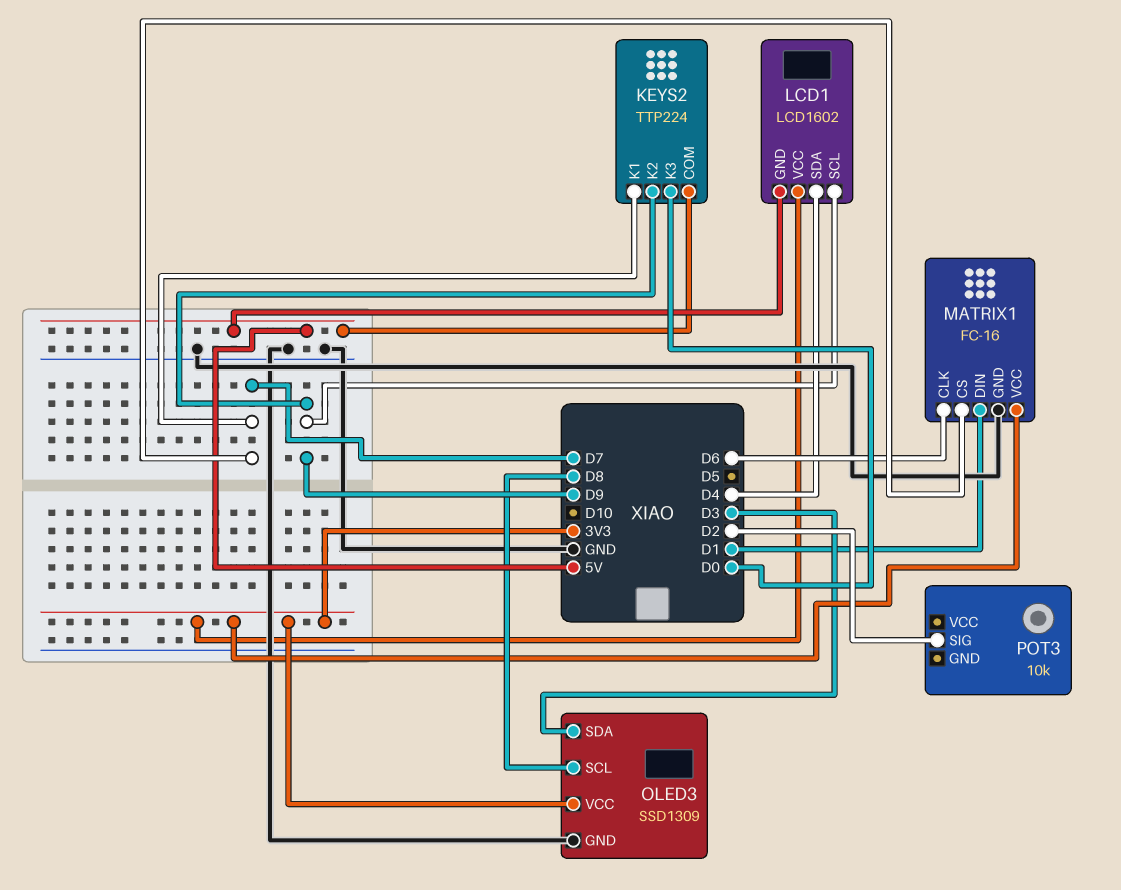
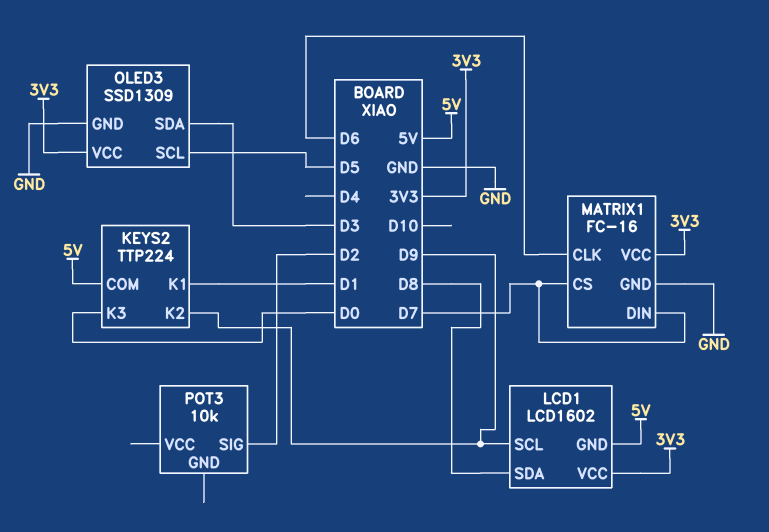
KEYS2 pin K1: D7 -> D1
LCD1 pin SDA: D4 -> D8
MATRIX1 pin DIN: D1 -> D7
OLED3 pin SCL: D8 -> D5

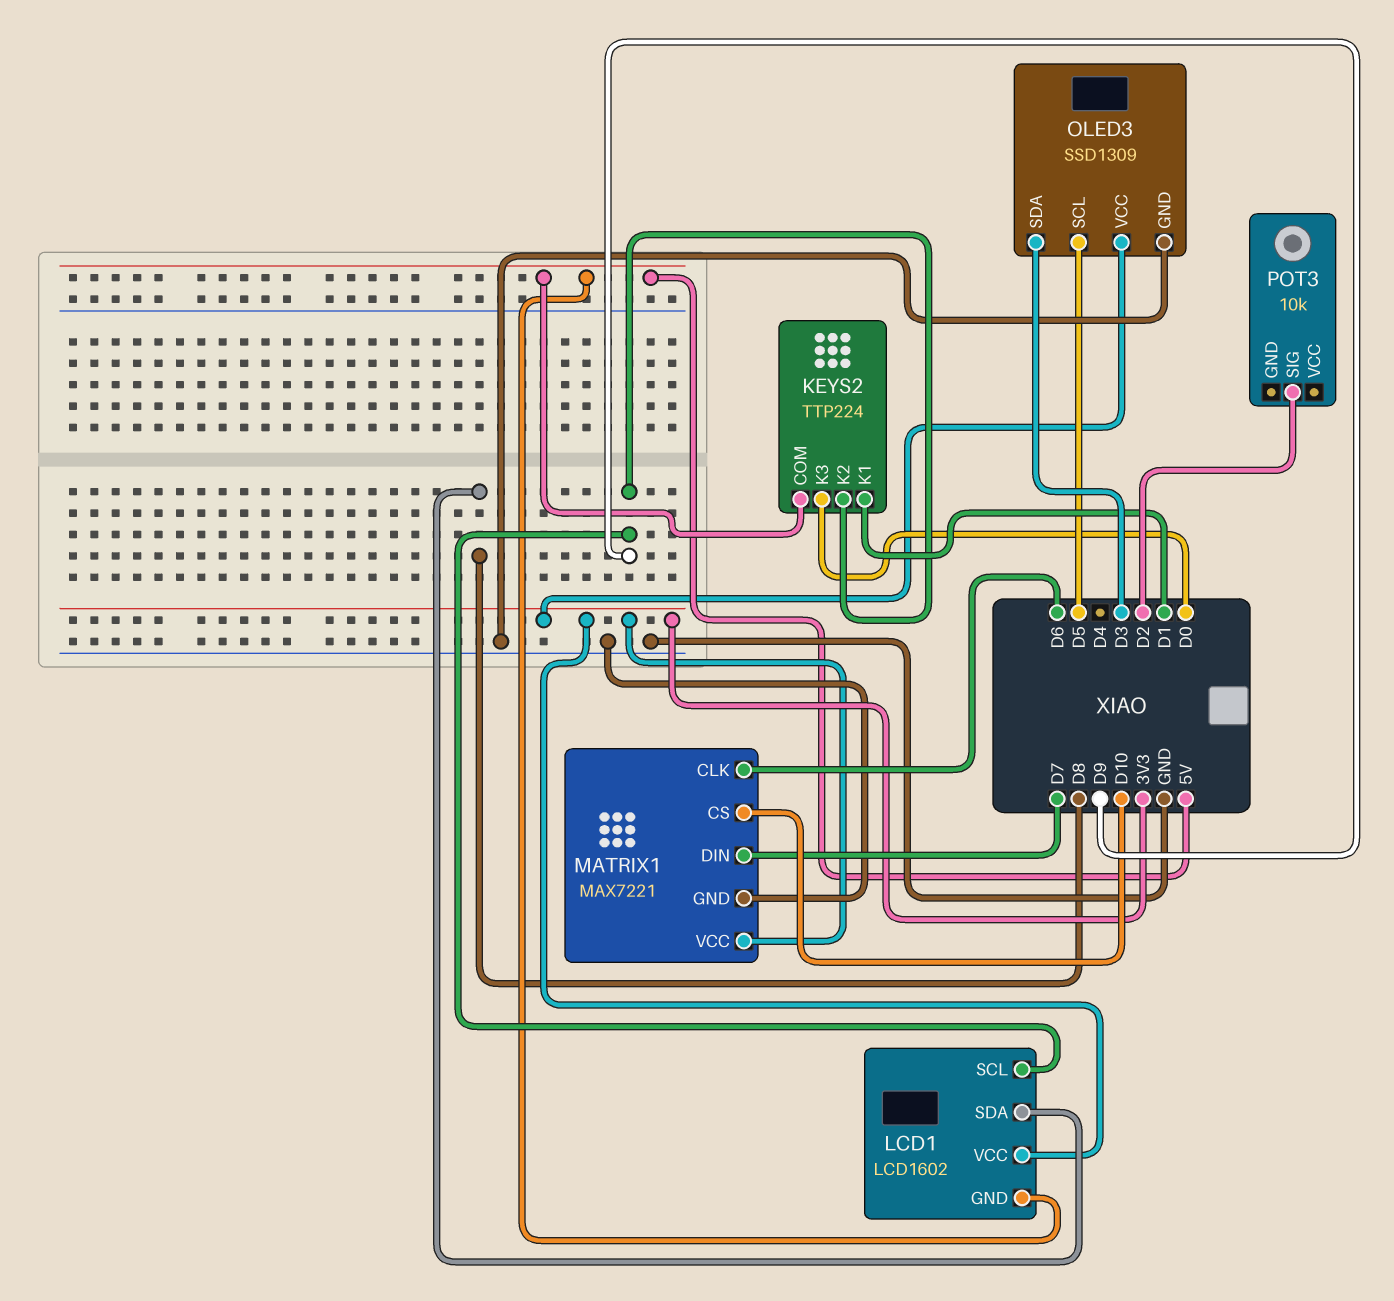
MATRIX1: FC-16 -> MAX7221
MATRIX1 pin CS: D7 -> D10

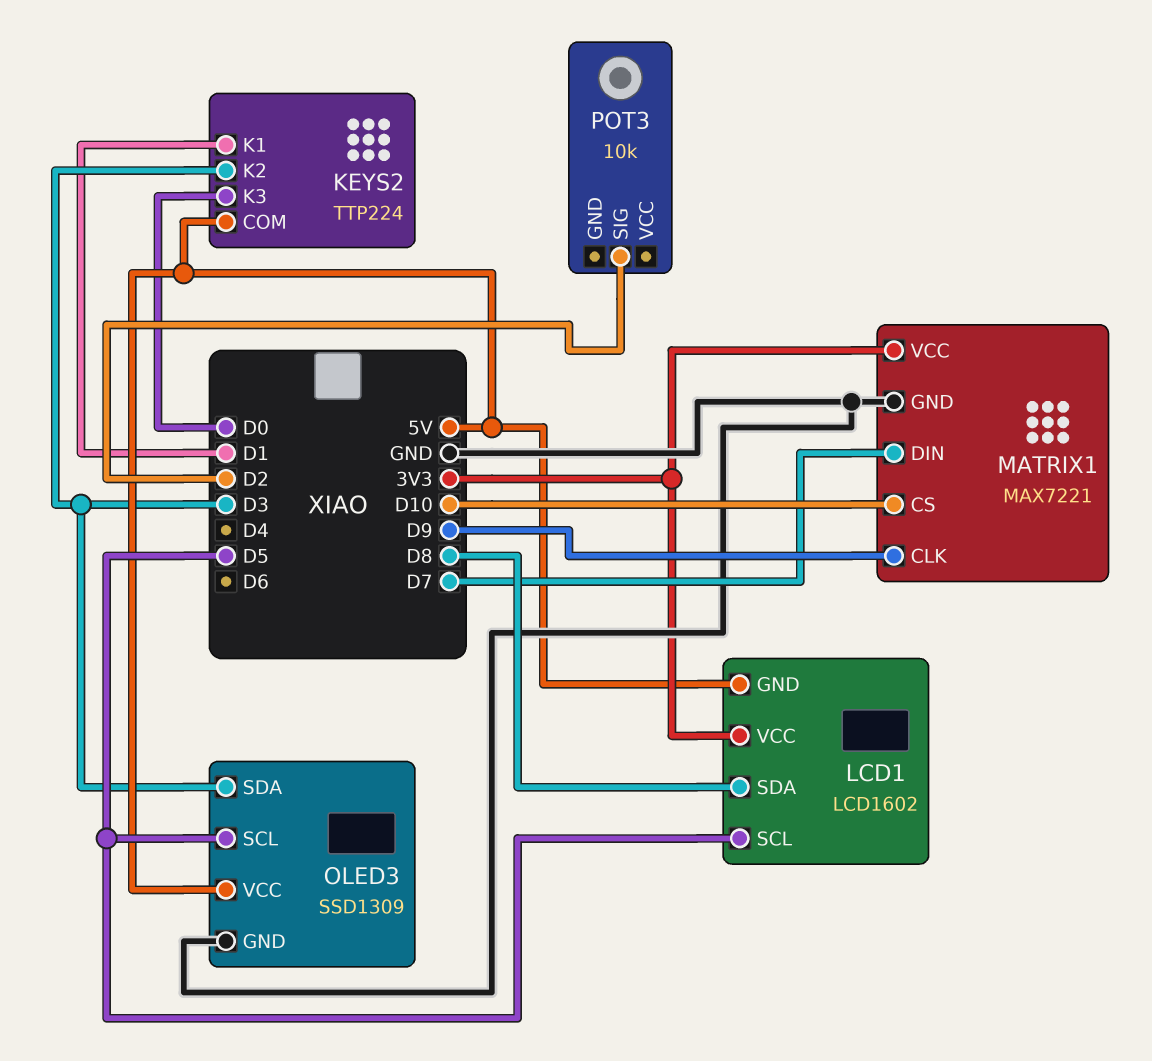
KEYS2 pin K2: D9 -> D3
LCD1 pin SCL: D9 -> D5
MATRIX1 pin CLK: D6 -> D9
OLED3 pin VCC: 3V3 -> 5V

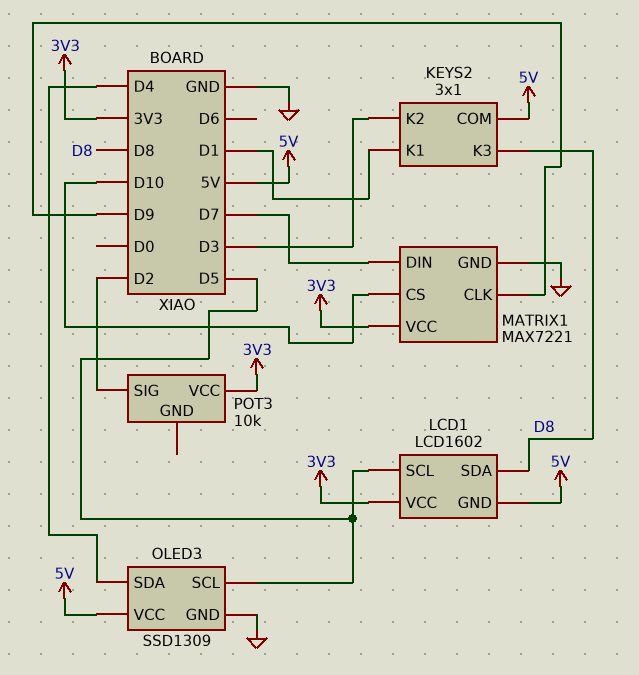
KEYS2: TTP224 -> 3x1
KEYS2 pin K3: D0 -> D8
OLED3 pin SDA: D3 -> D4
POT3 pin VCC: none -> 3V3

